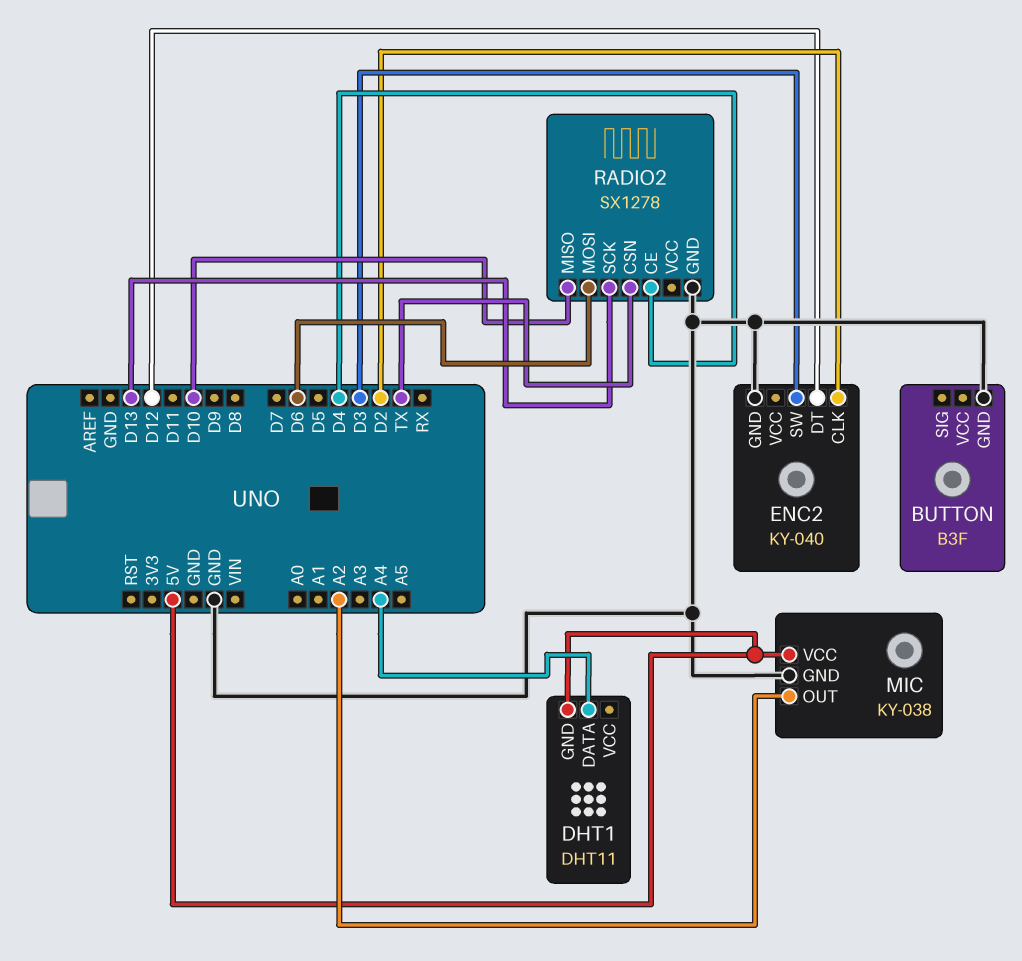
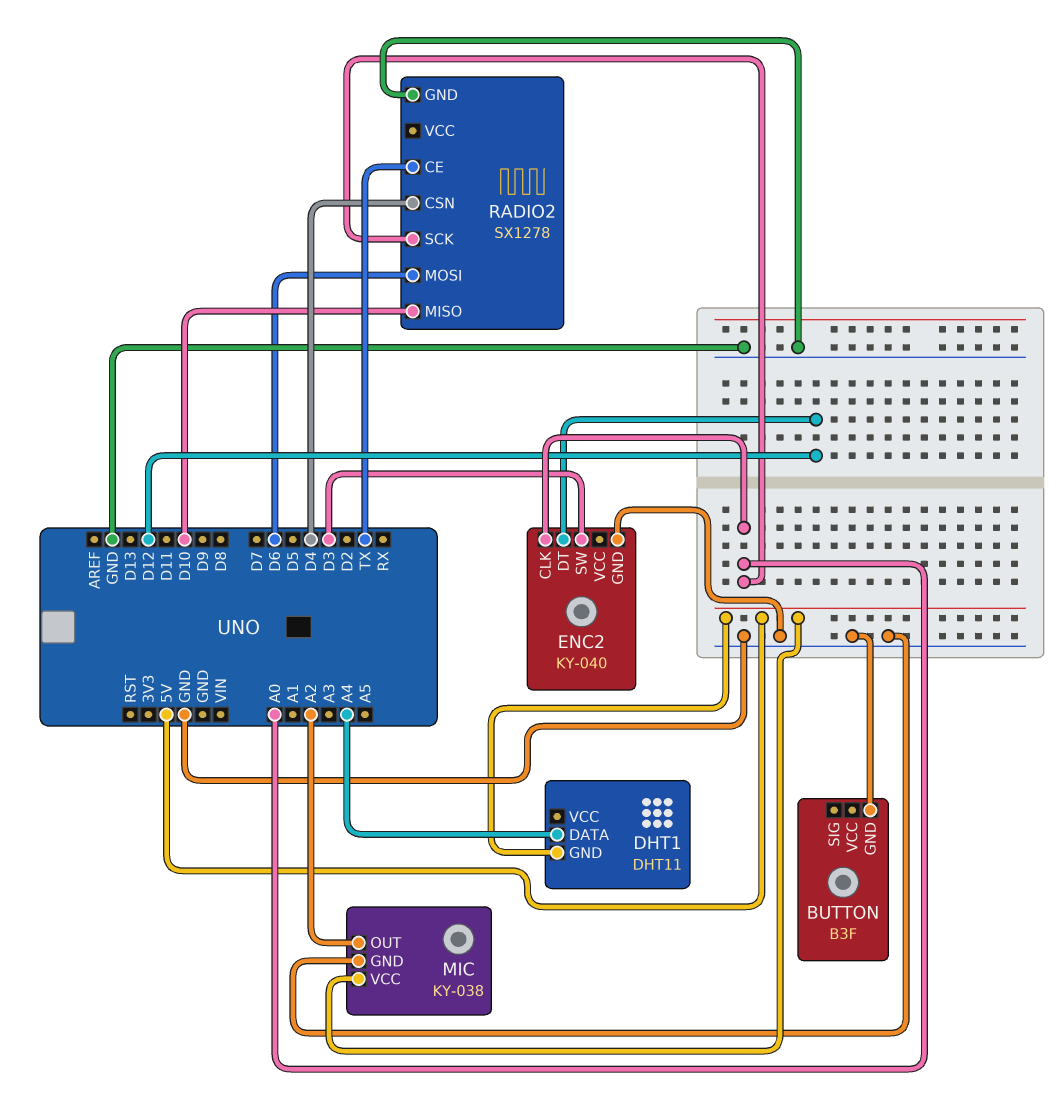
ENC2 pin CLK: D2 -> A0
RADIO2 pin CE: D4 -> TX
RADIO2 pin CSN: TX -> D4
RADIO2 pin SCK: D13 -> A0

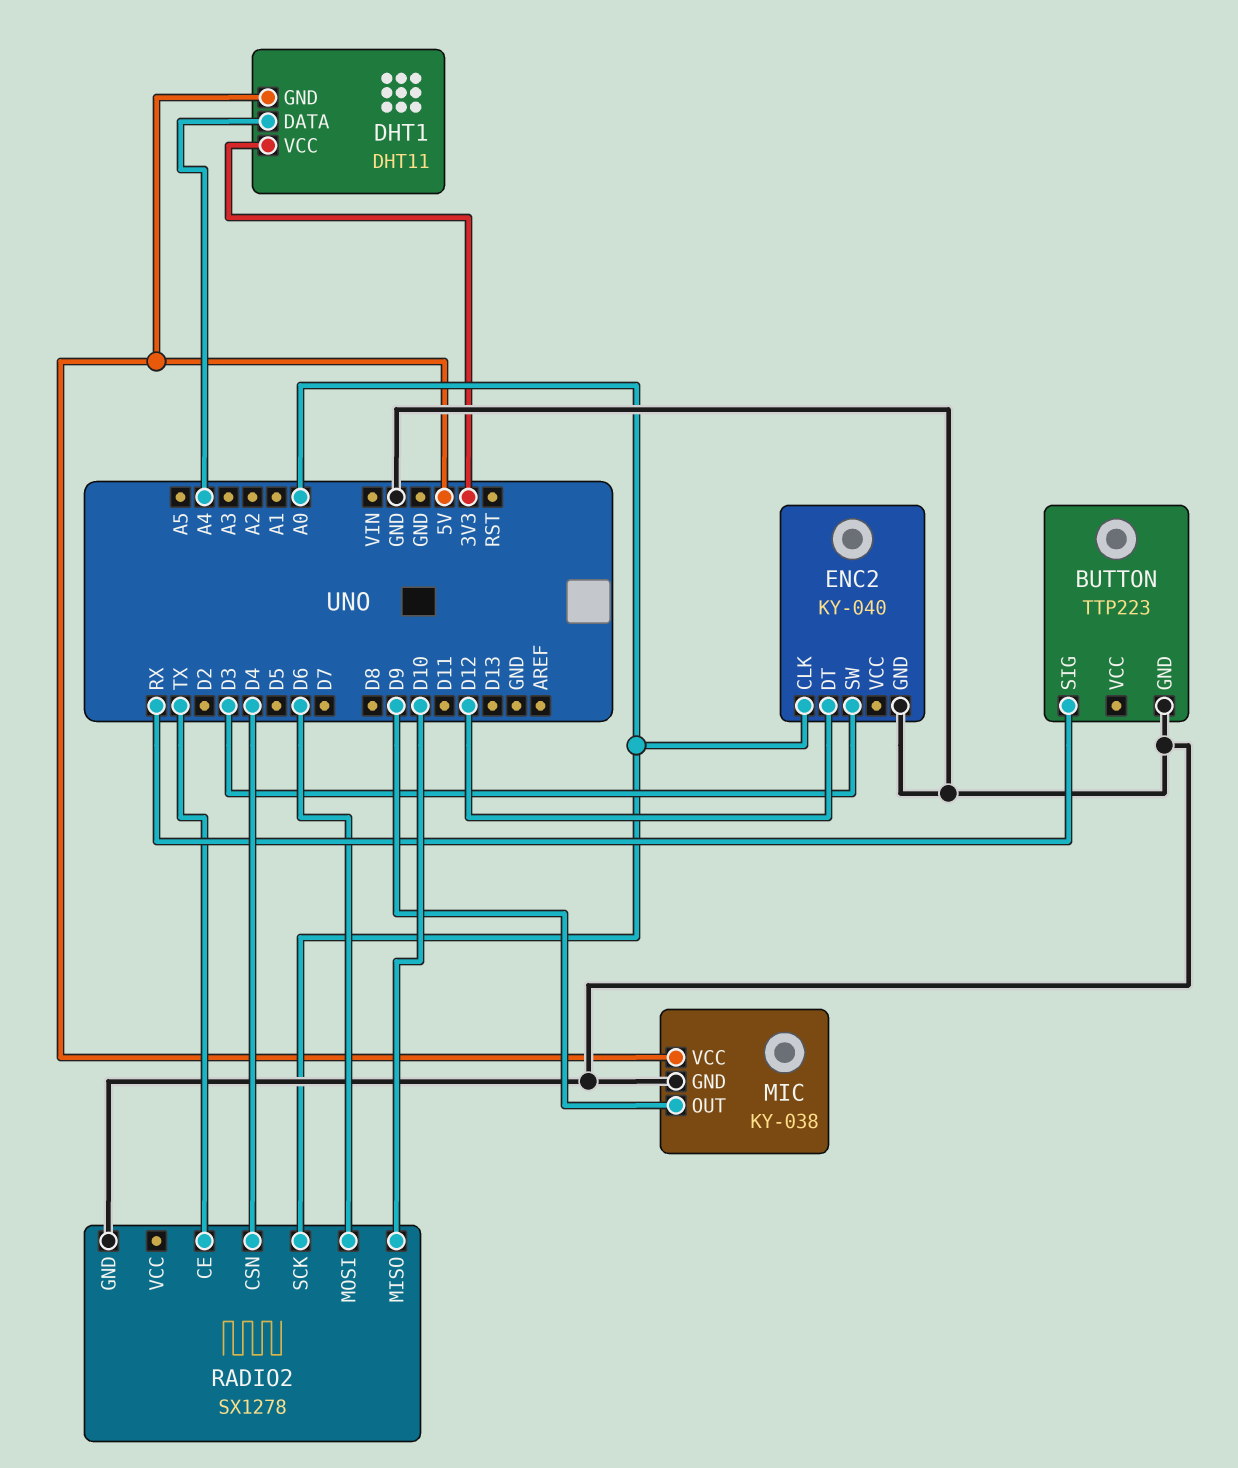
BUTTON: B3F -> TTP223
BUTTON pin SIG: none -> RX
DHT1 pin VCC: none -> 3V3
MIC pin OUT: A2 -> D9

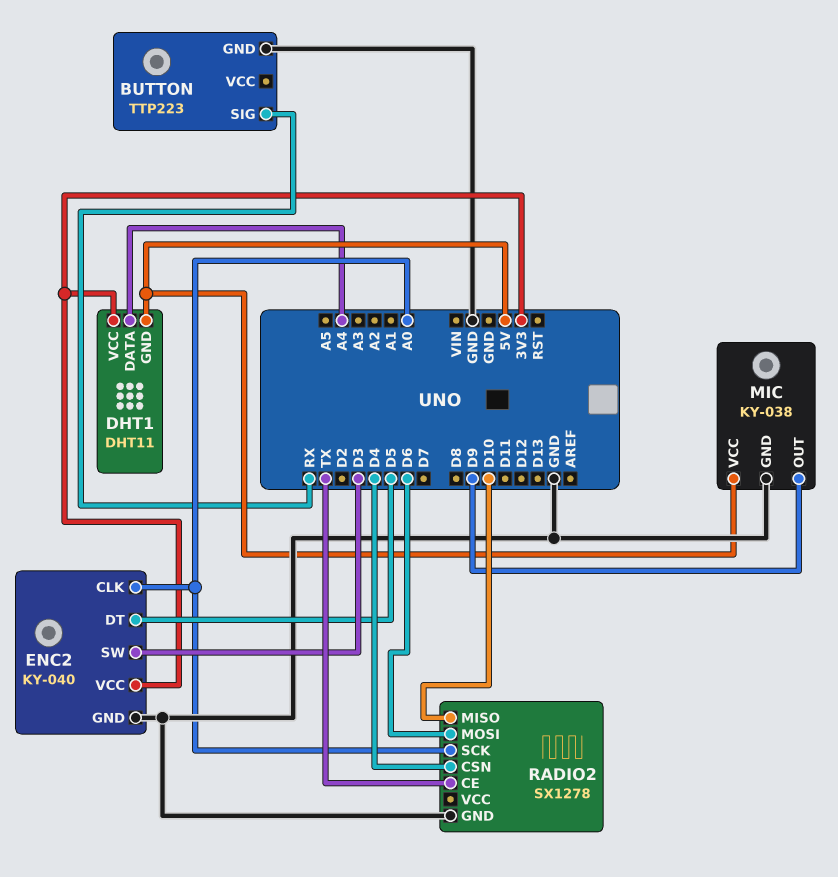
ENC2 pin DT: D12 -> D5
ENC2 pin VCC: none -> 3V3

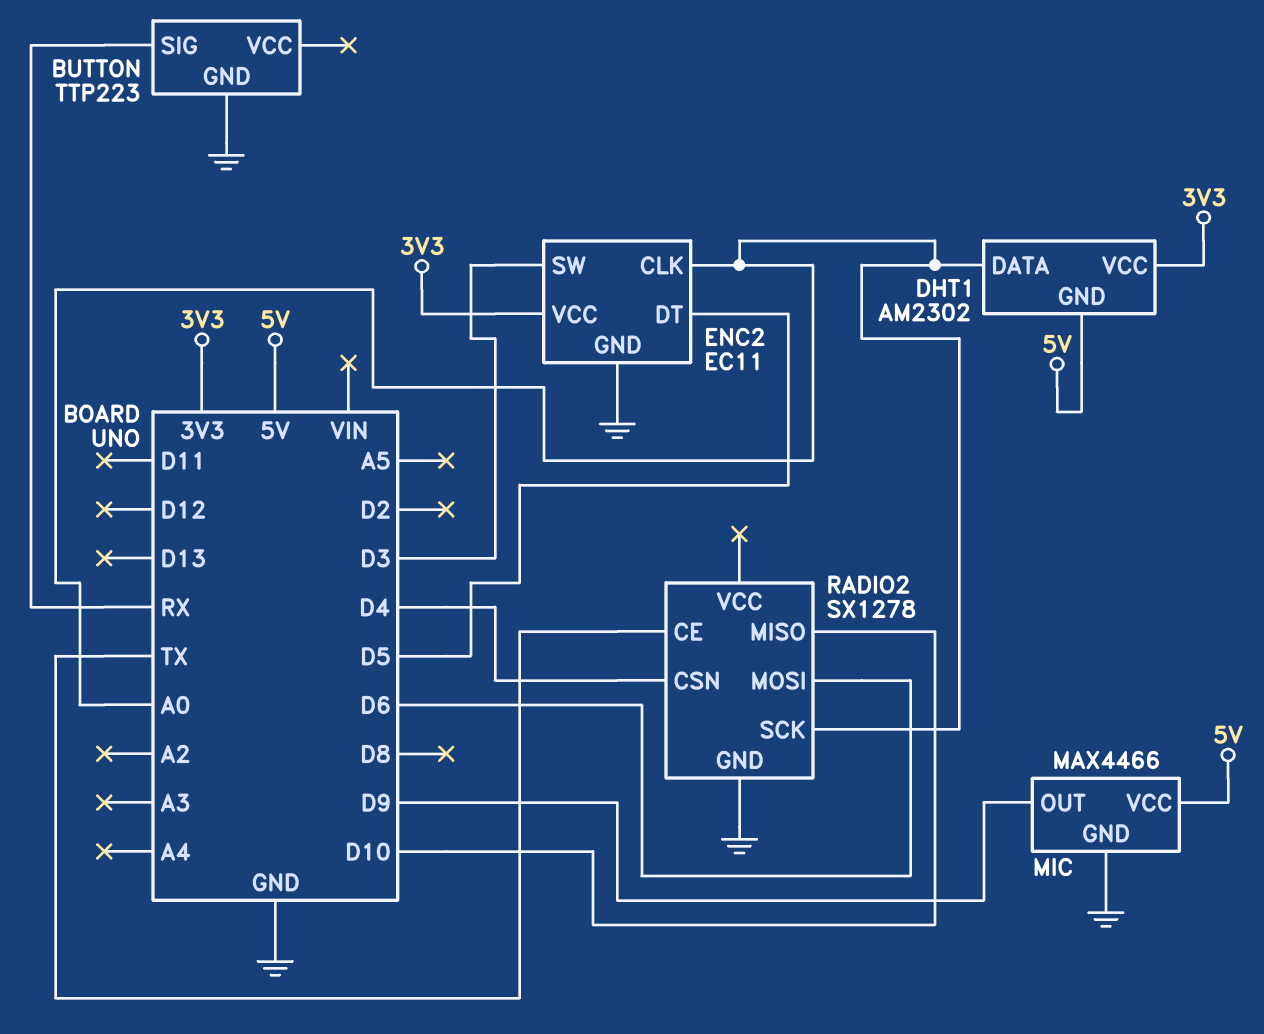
DHT1: DHT11 -> AM2302
DHT1 pin DATA: A4 -> A0
ENC2: KY-040 -> EC11
MIC: KY-038 -> MAX4466

